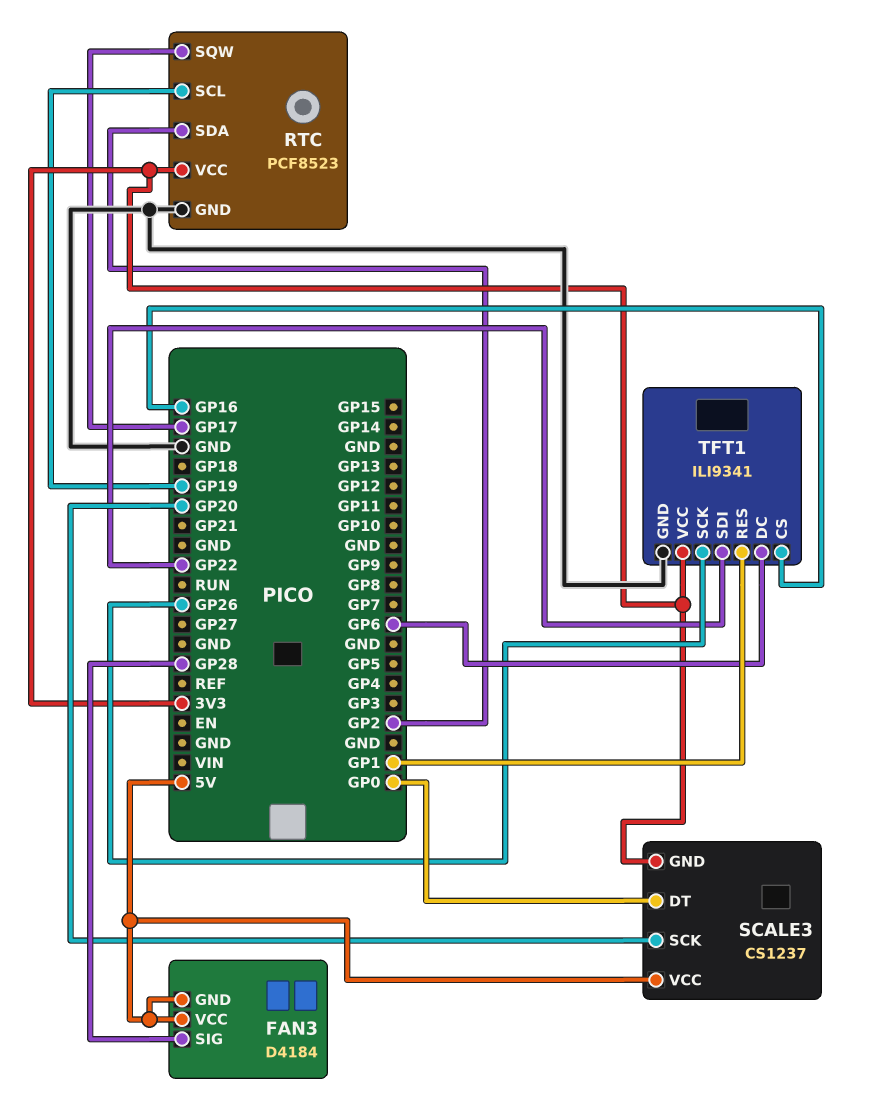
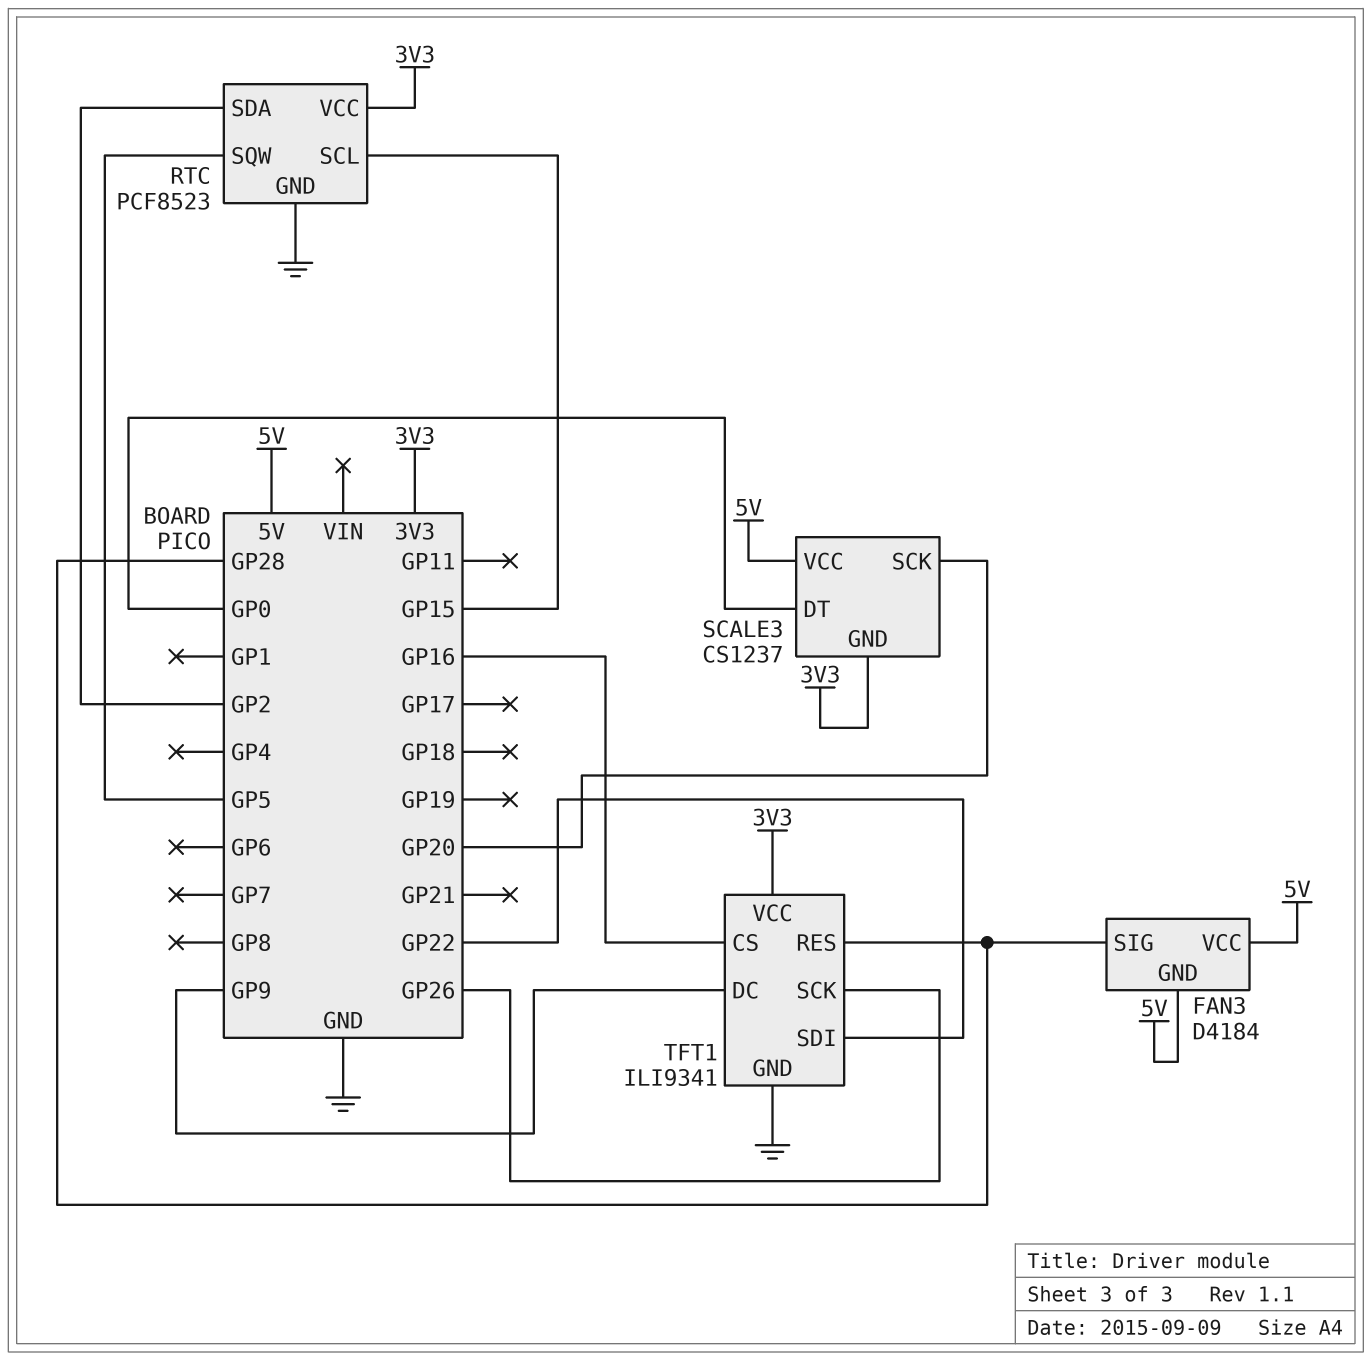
RTC pin SCL: GP19 -> GP15
RTC pin SQW: GP17 -> GP5
TFT1 pin DC: GP6 -> GP9
TFT1 pin RES: GP1 -> GP28

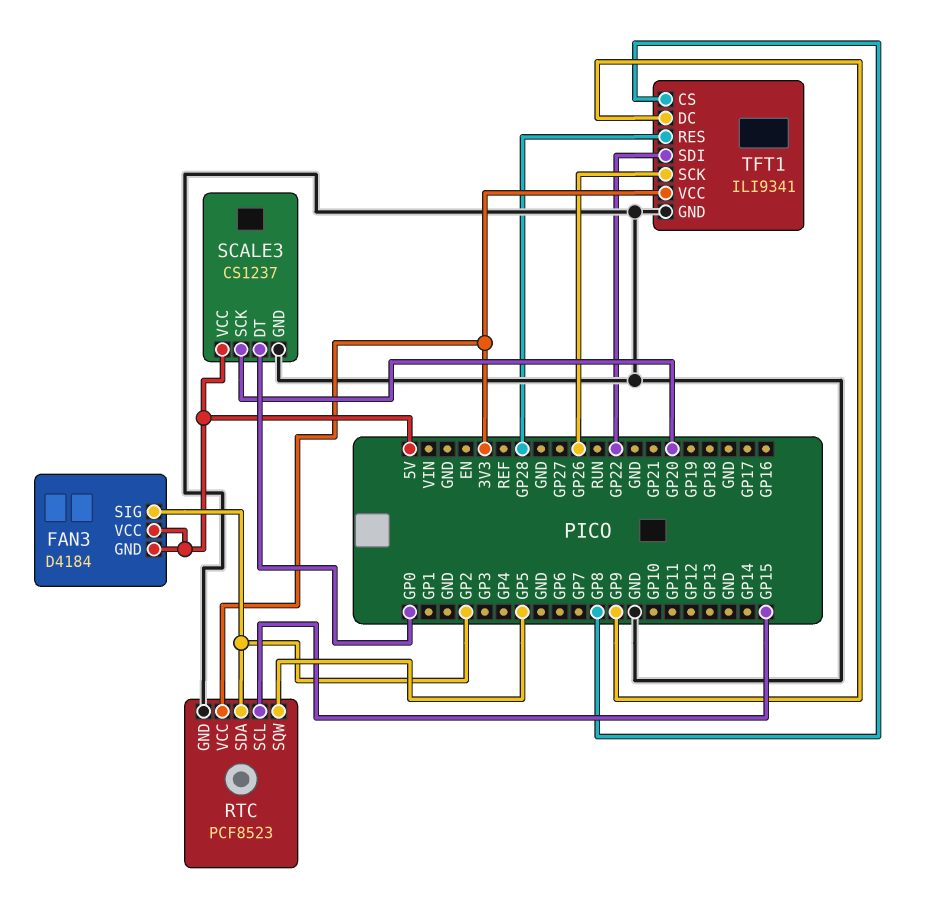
FAN3 pin SIG: GP28 -> GP2
SCALE3 pin GND: 3V3 -> GND
TFT1 pin CS: GP16 -> GP8

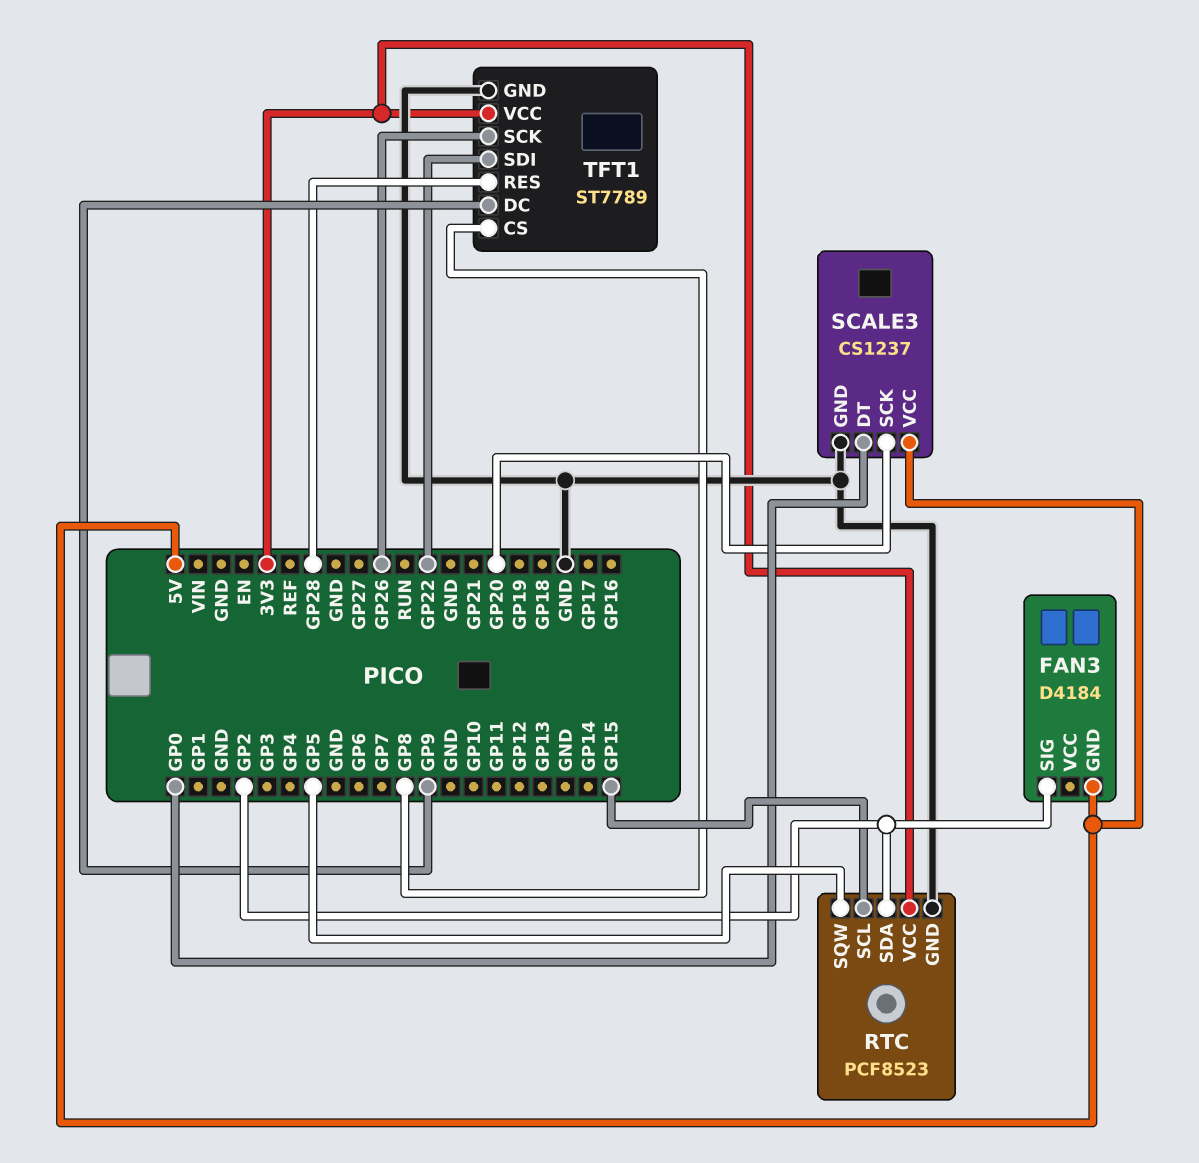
FAN3 pin VCC: 5V -> none
TFT1: ILI9341 -> ST7789

